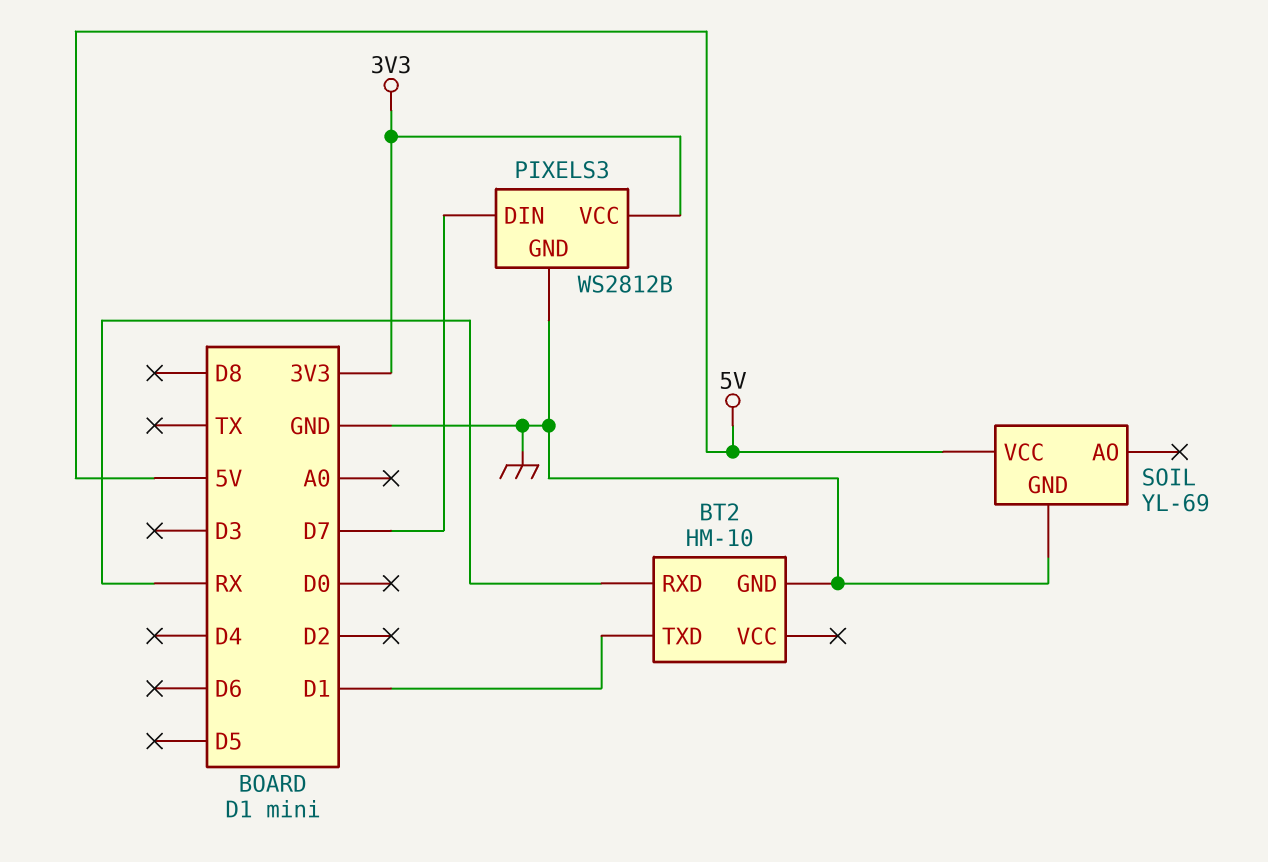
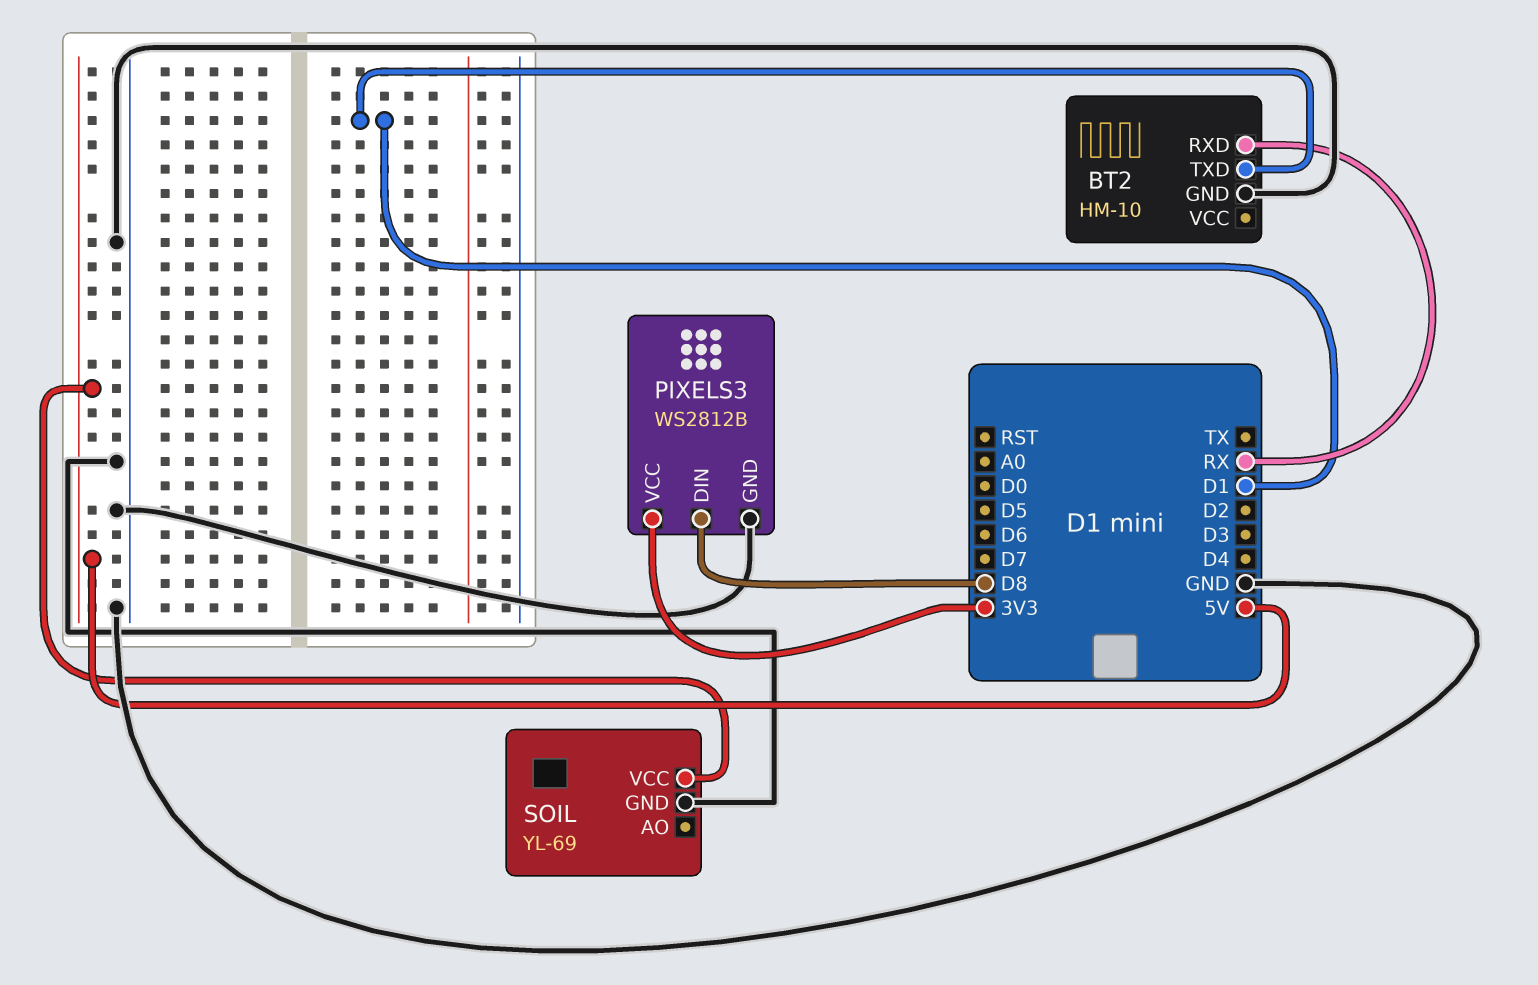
PIXELS3 pin DIN: D7 -> D8

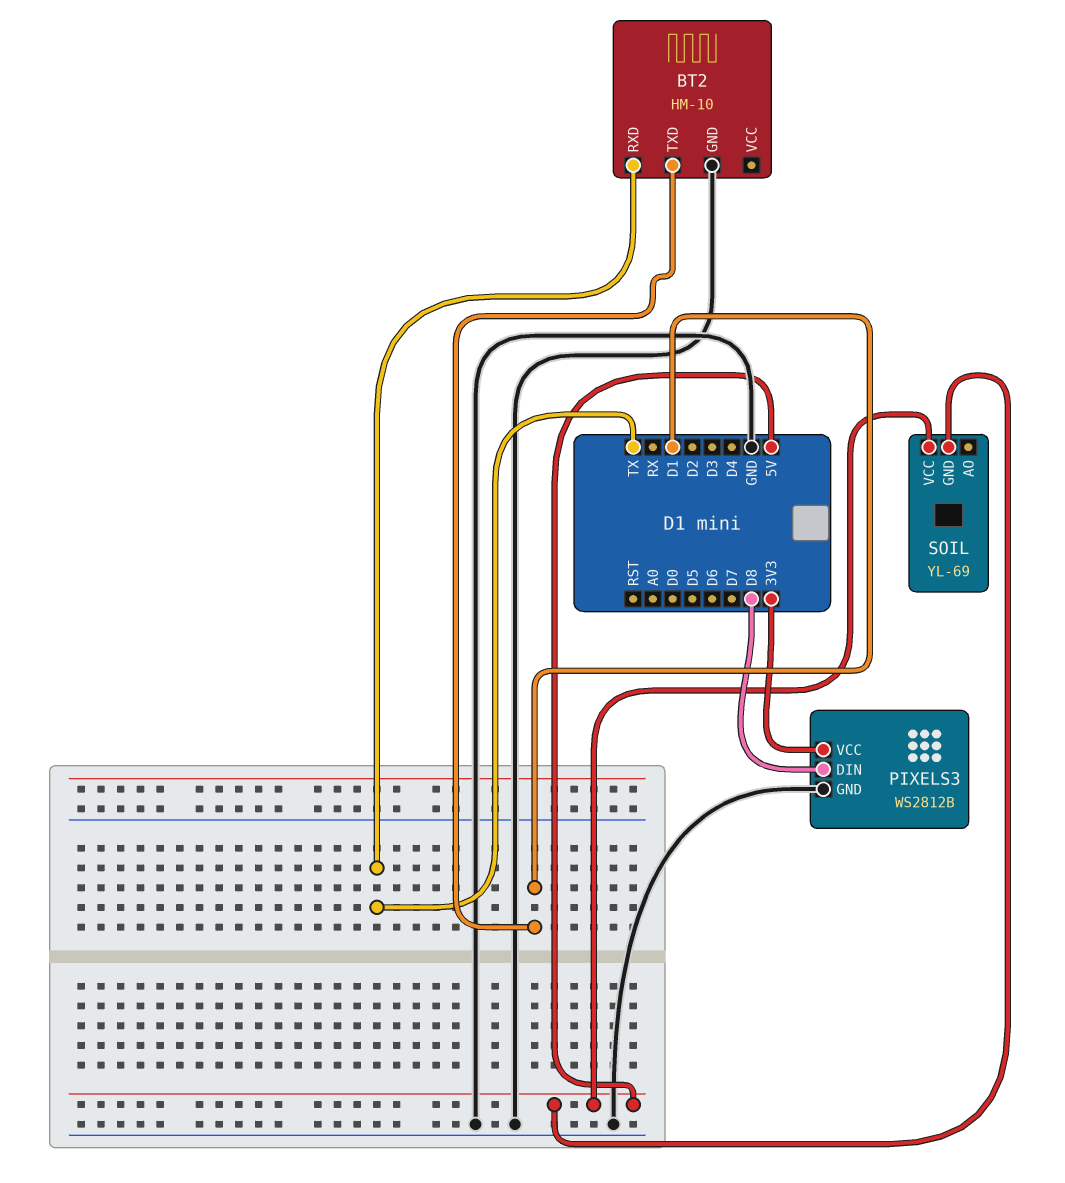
BT2 pin RXD: RX -> TX
SOIL pin GND: GND -> 5V

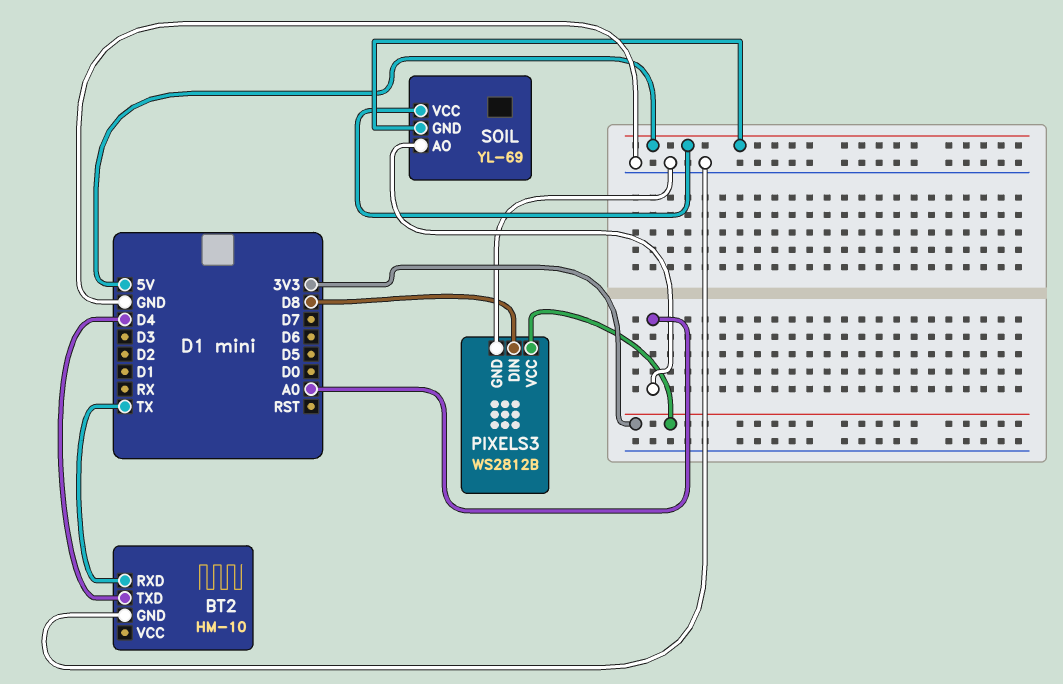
BT2 pin TXD: D1 -> D4
SOIL pin AO: none -> A0

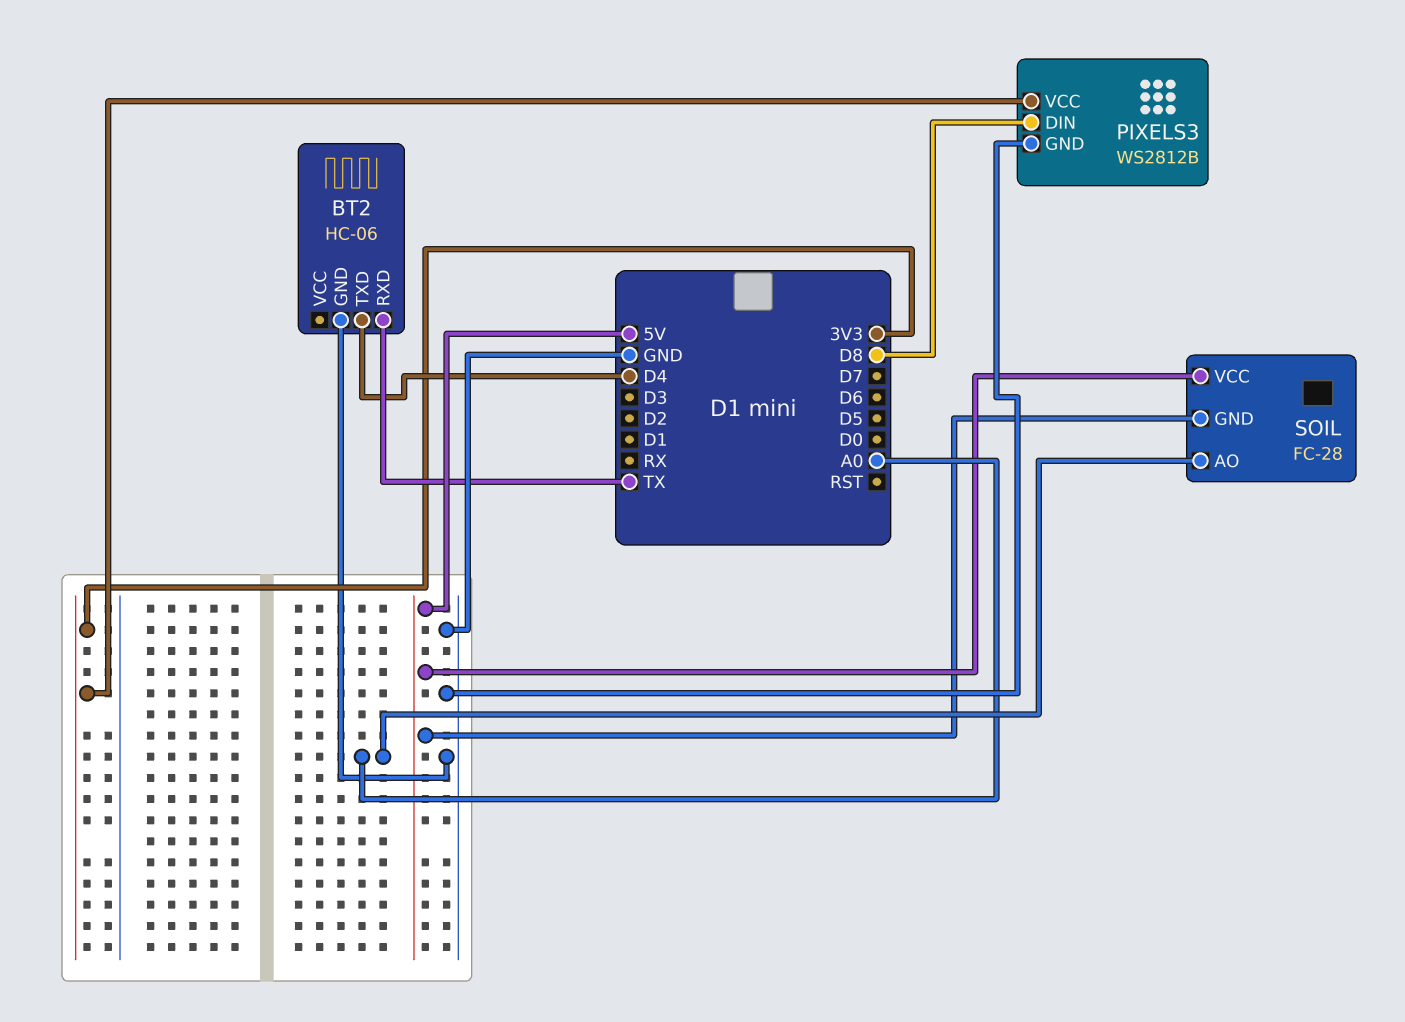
BT2: HM-10 -> HC-06
SOIL: YL-69 -> FC-28

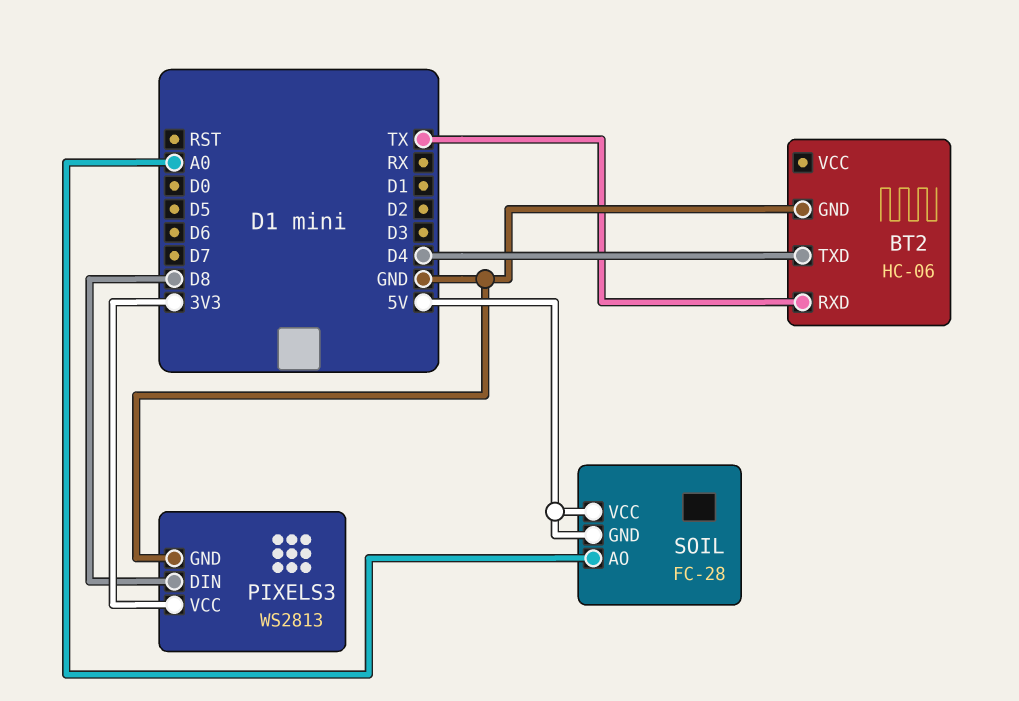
PIXELS3: WS2812B -> WS2813

